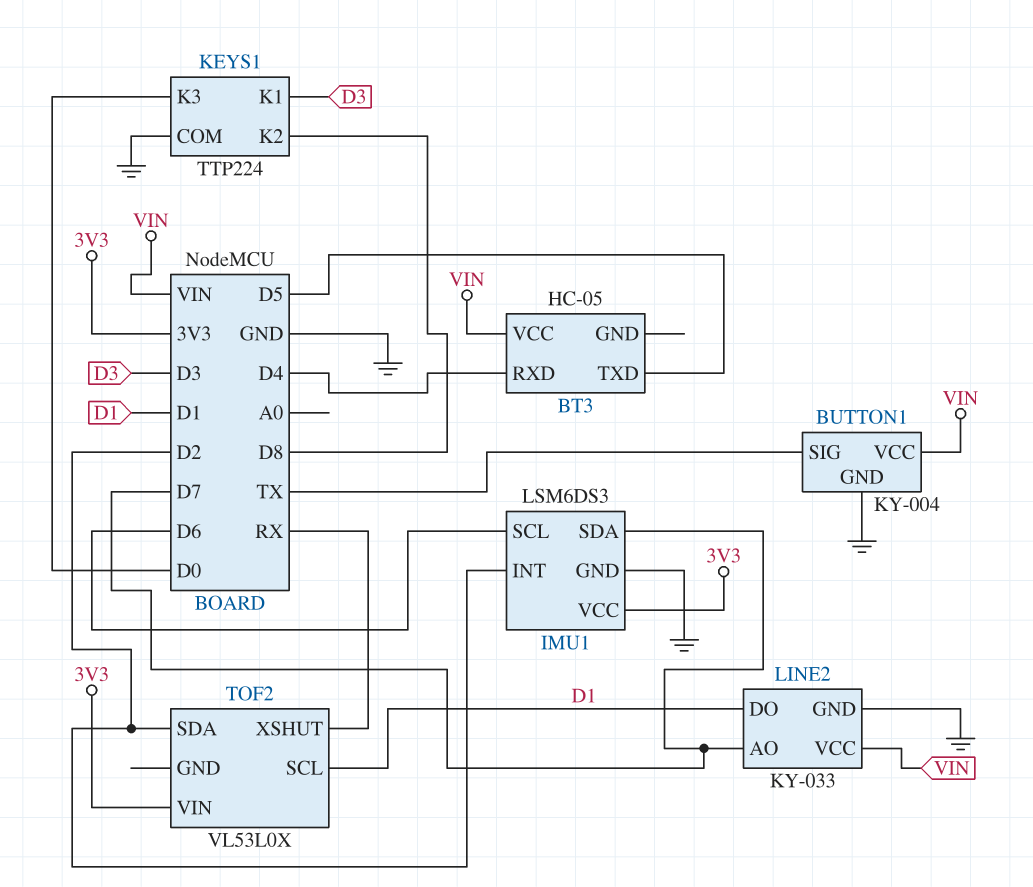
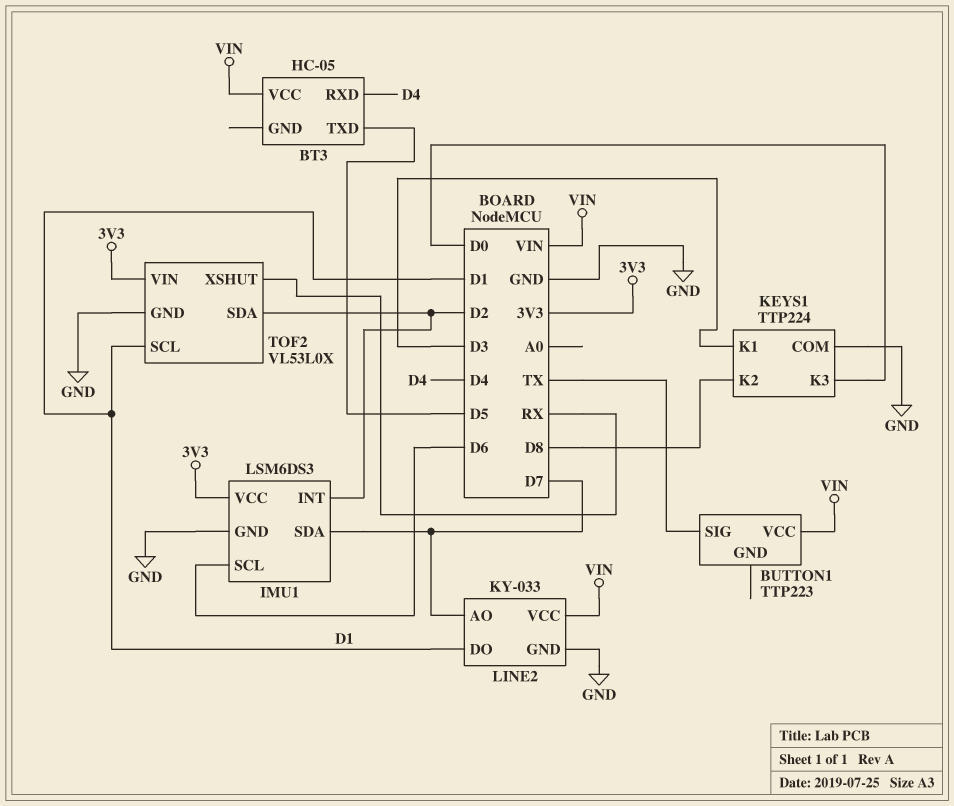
BUTTON1: KY-004 -> TTP223
BUTTON1 pin GND: GND -> none
TOF2 pin GND: none -> GND

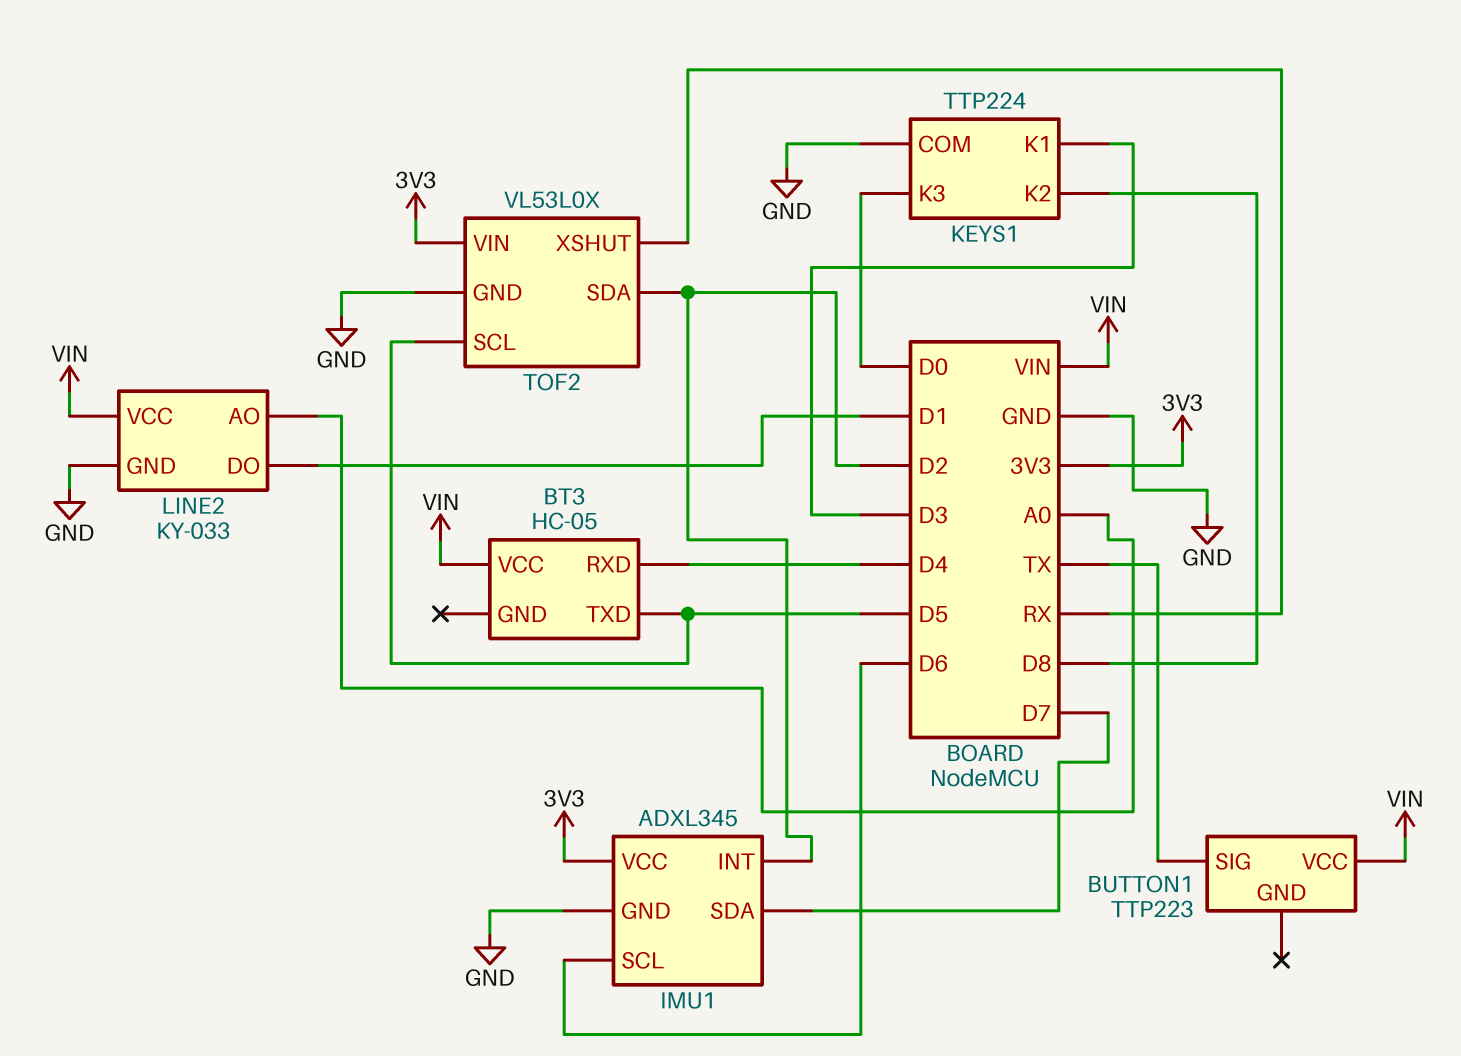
IMU1: LSM6DS3 -> ADXL345
LINE2 pin AO: D7 -> A0
TOF2 pin SCL: D1 -> D5

